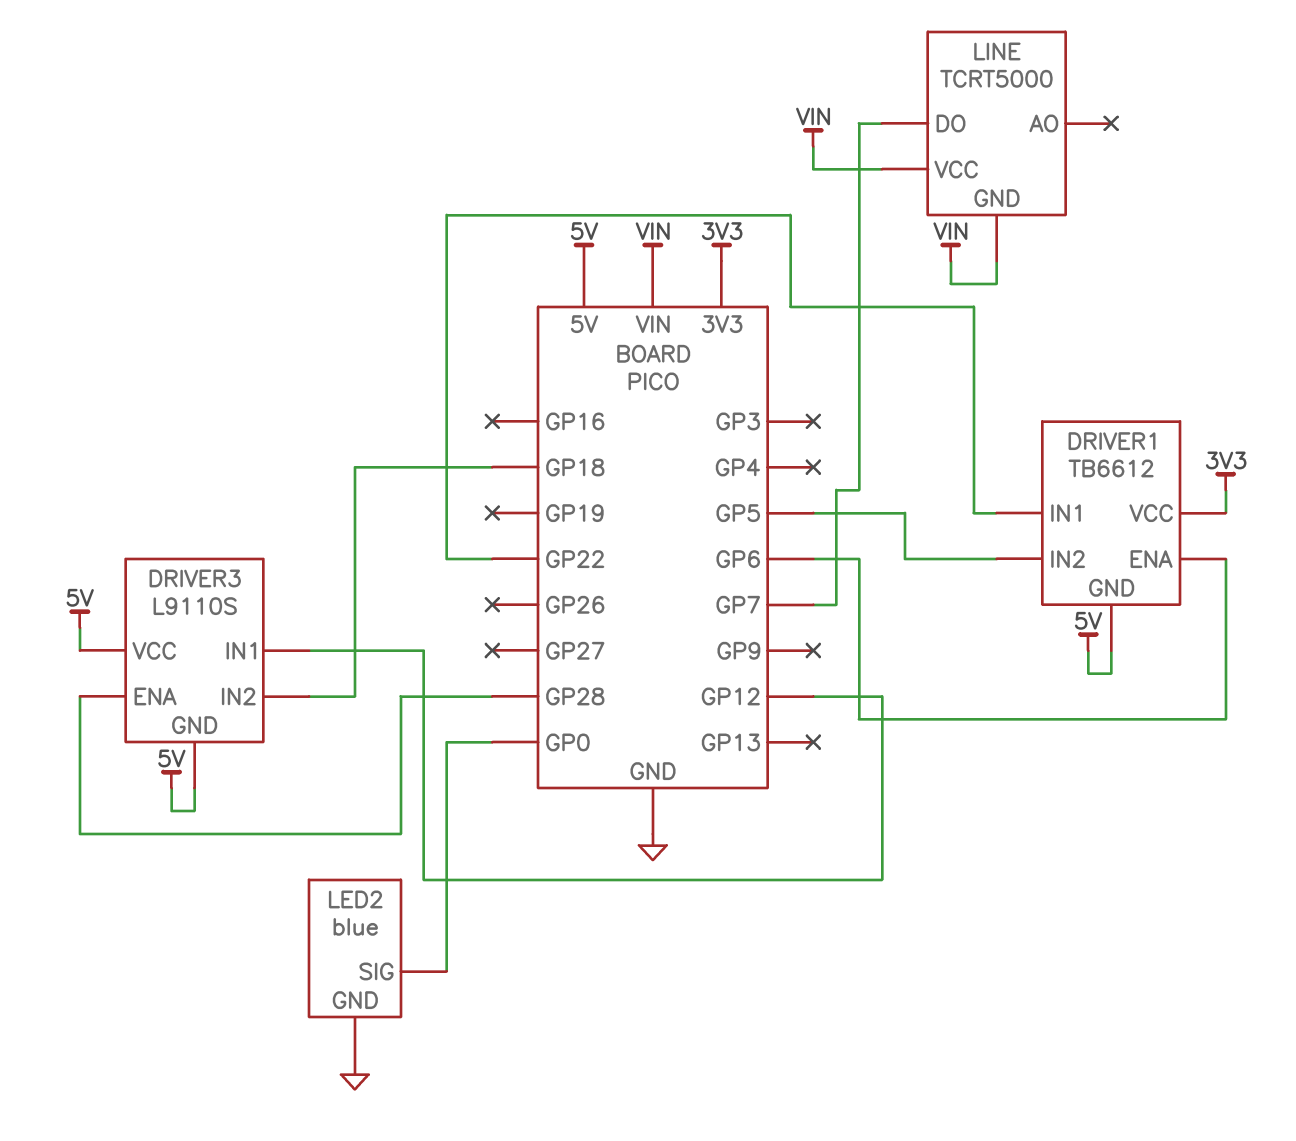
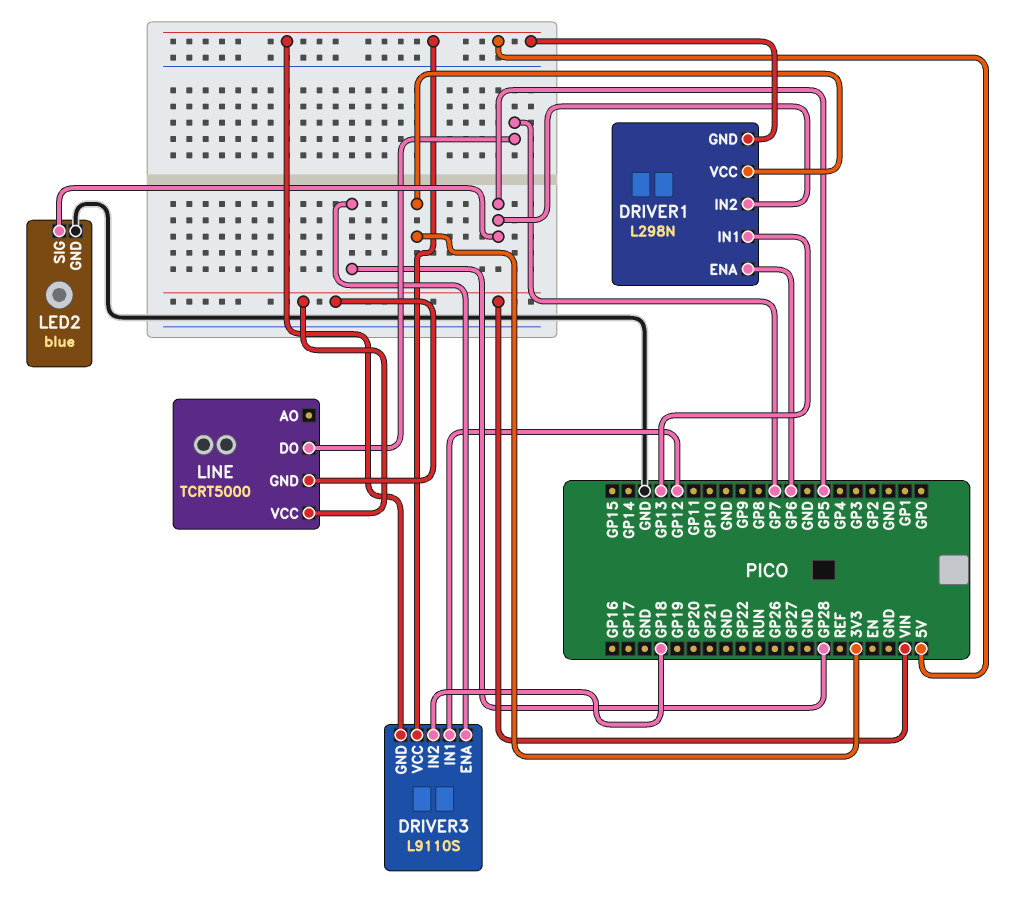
DRIVER1: TB6612 -> L298N
DRIVER1 pin IN1: GP22 -> GP13
LED2 pin SIG: GP0 -> GP5

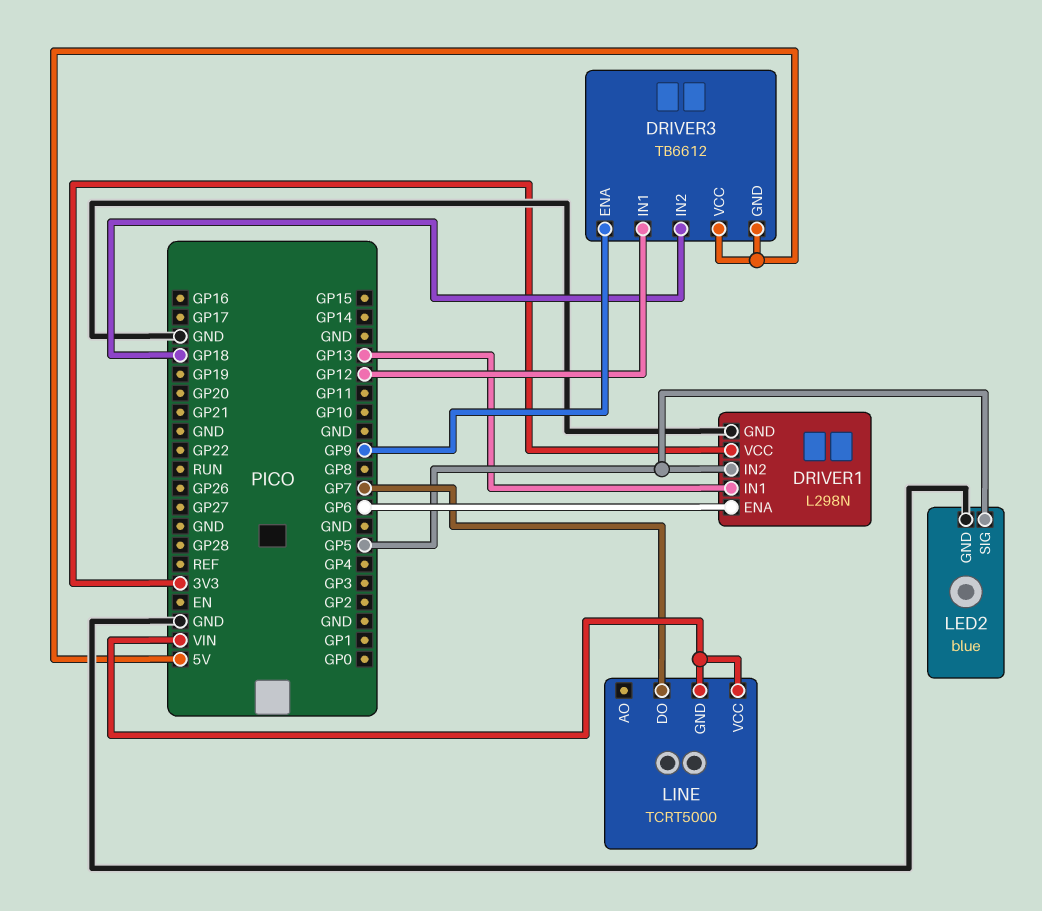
DRIVER1 pin GND: 5V -> GND
DRIVER3: L9110S -> TB6612
DRIVER3 pin ENA: GP28 -> GP9

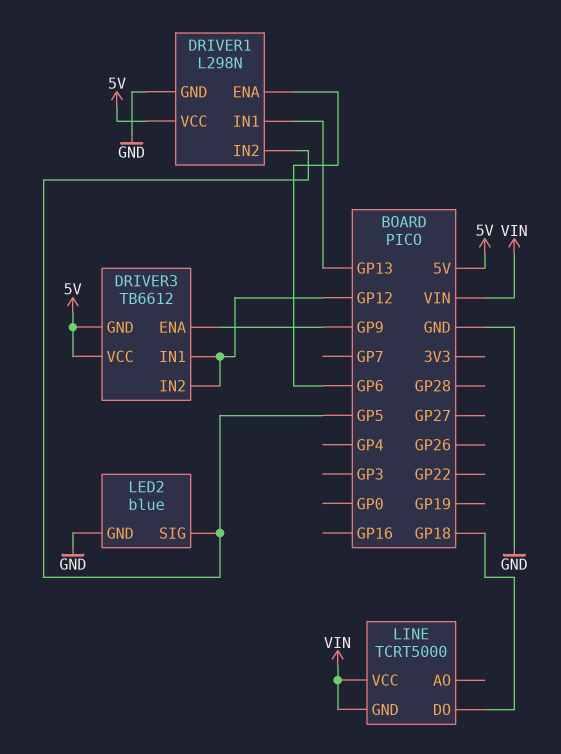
DRIVER1 pin VCC: 3V3 -> 5V
DRIVER3 pin IN2: GP18 -> GP12
LINE pin DO: GP7 -> GP18

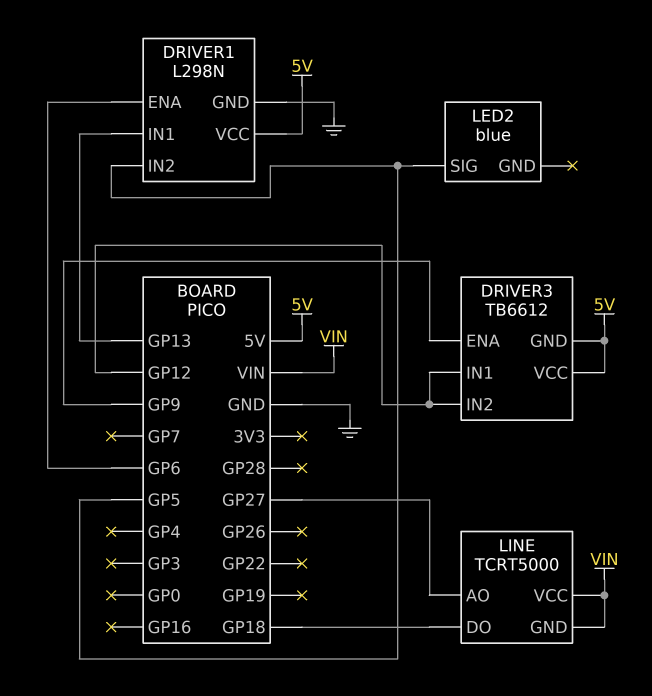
LED2 pin GND: GND -> none
LINE pin AO: none -> GP27

